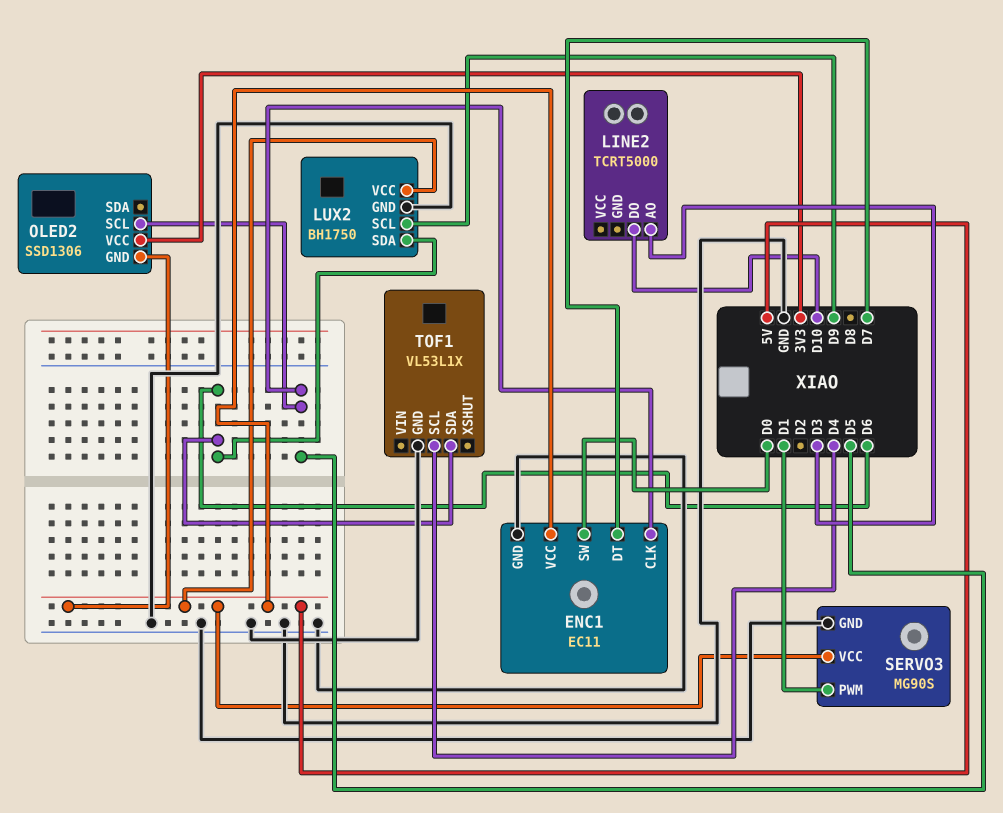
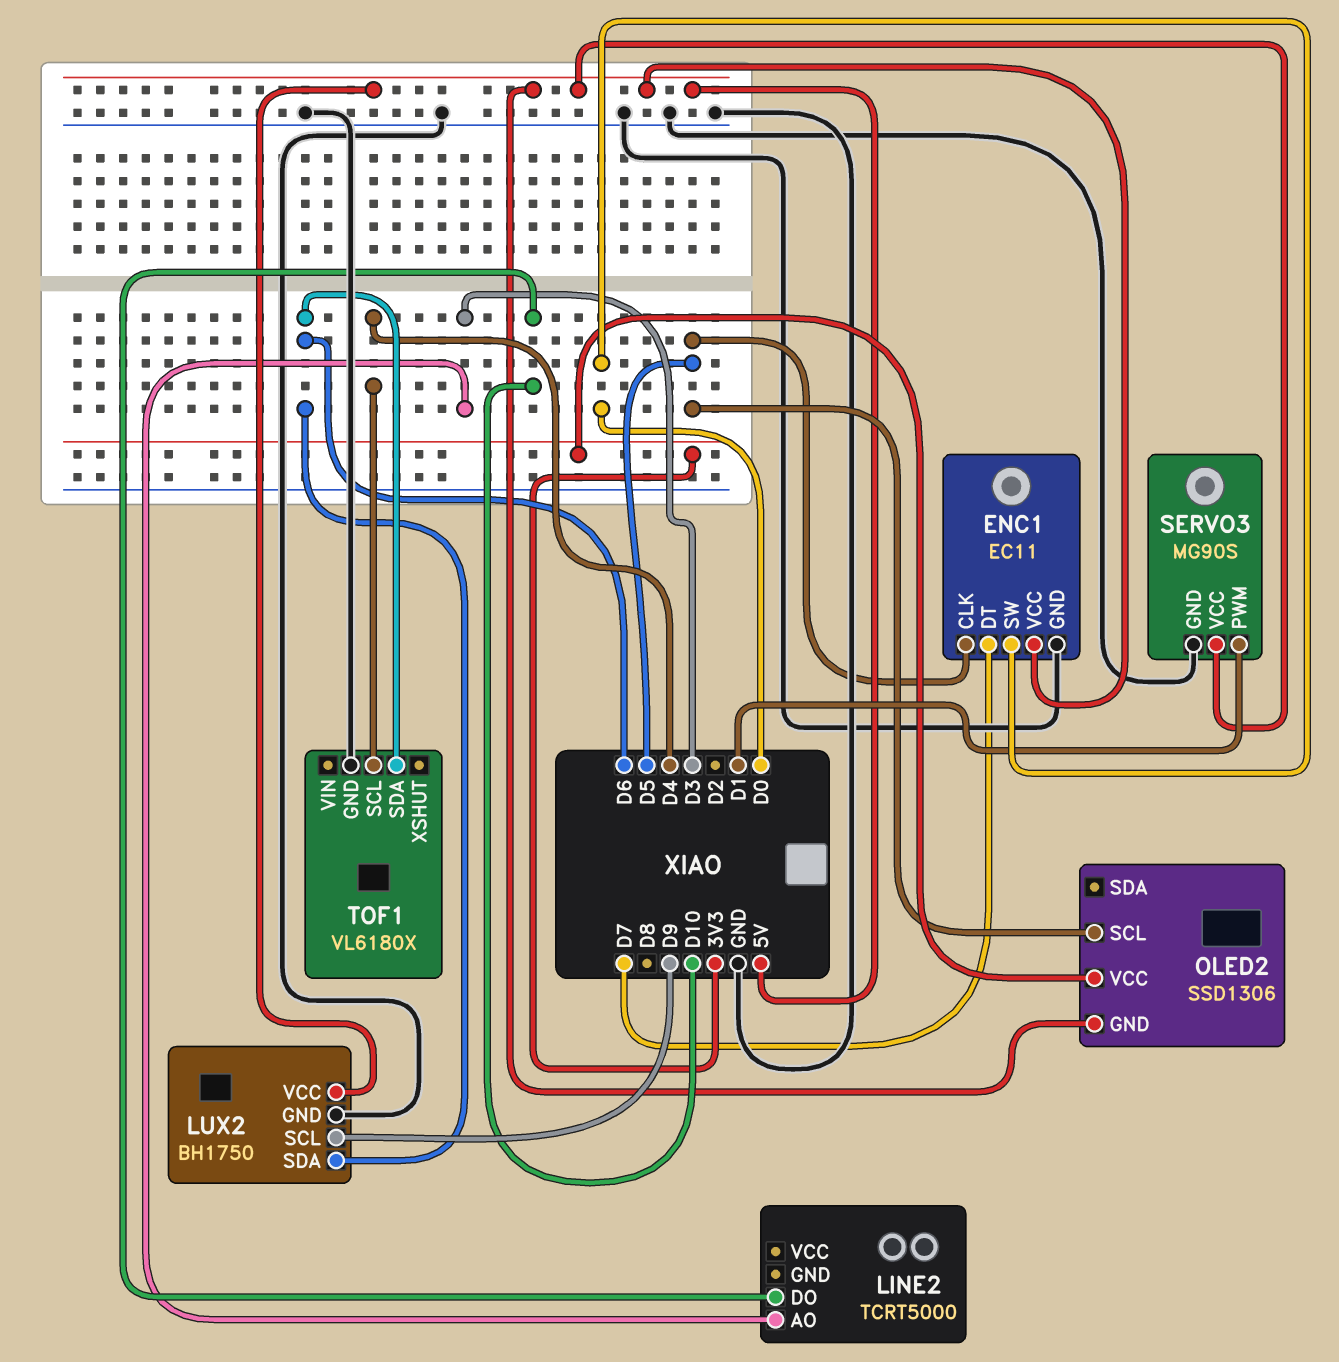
TOF1: VL53L1X -> VL6180X

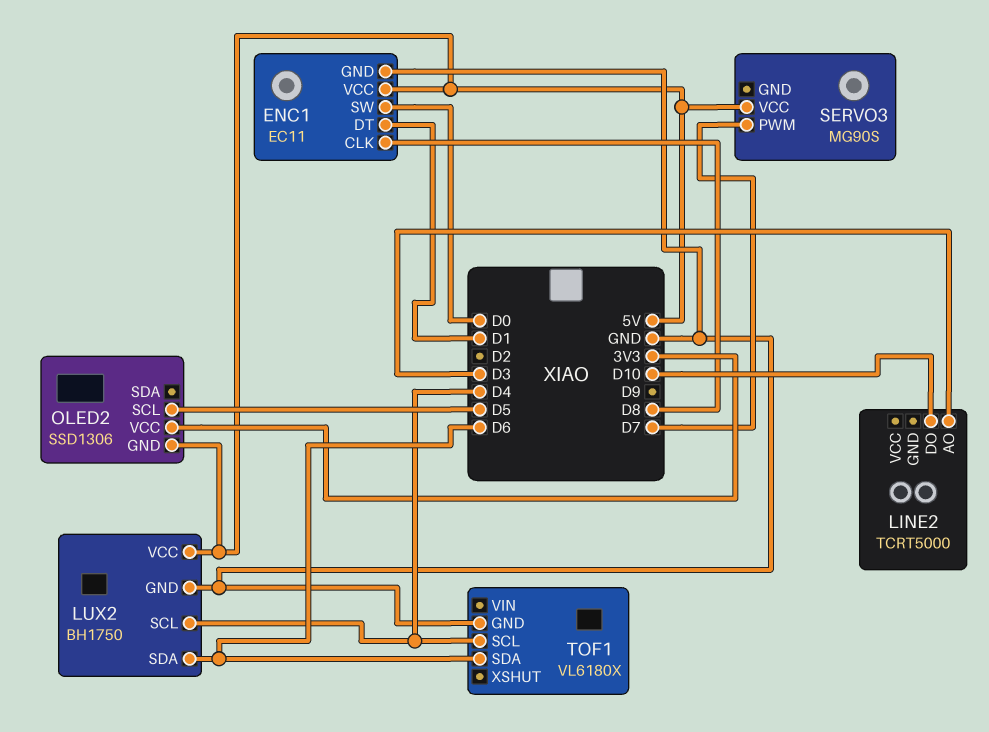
ENC1 pin CLK: D5 -> D8
ENC1 pin DT: D7 -> D1
LUX2 pin SCL: D9 -> D4
SERVO3 pin GND: GND -> none
SERVO3 pin PWM: D1 -> D7

